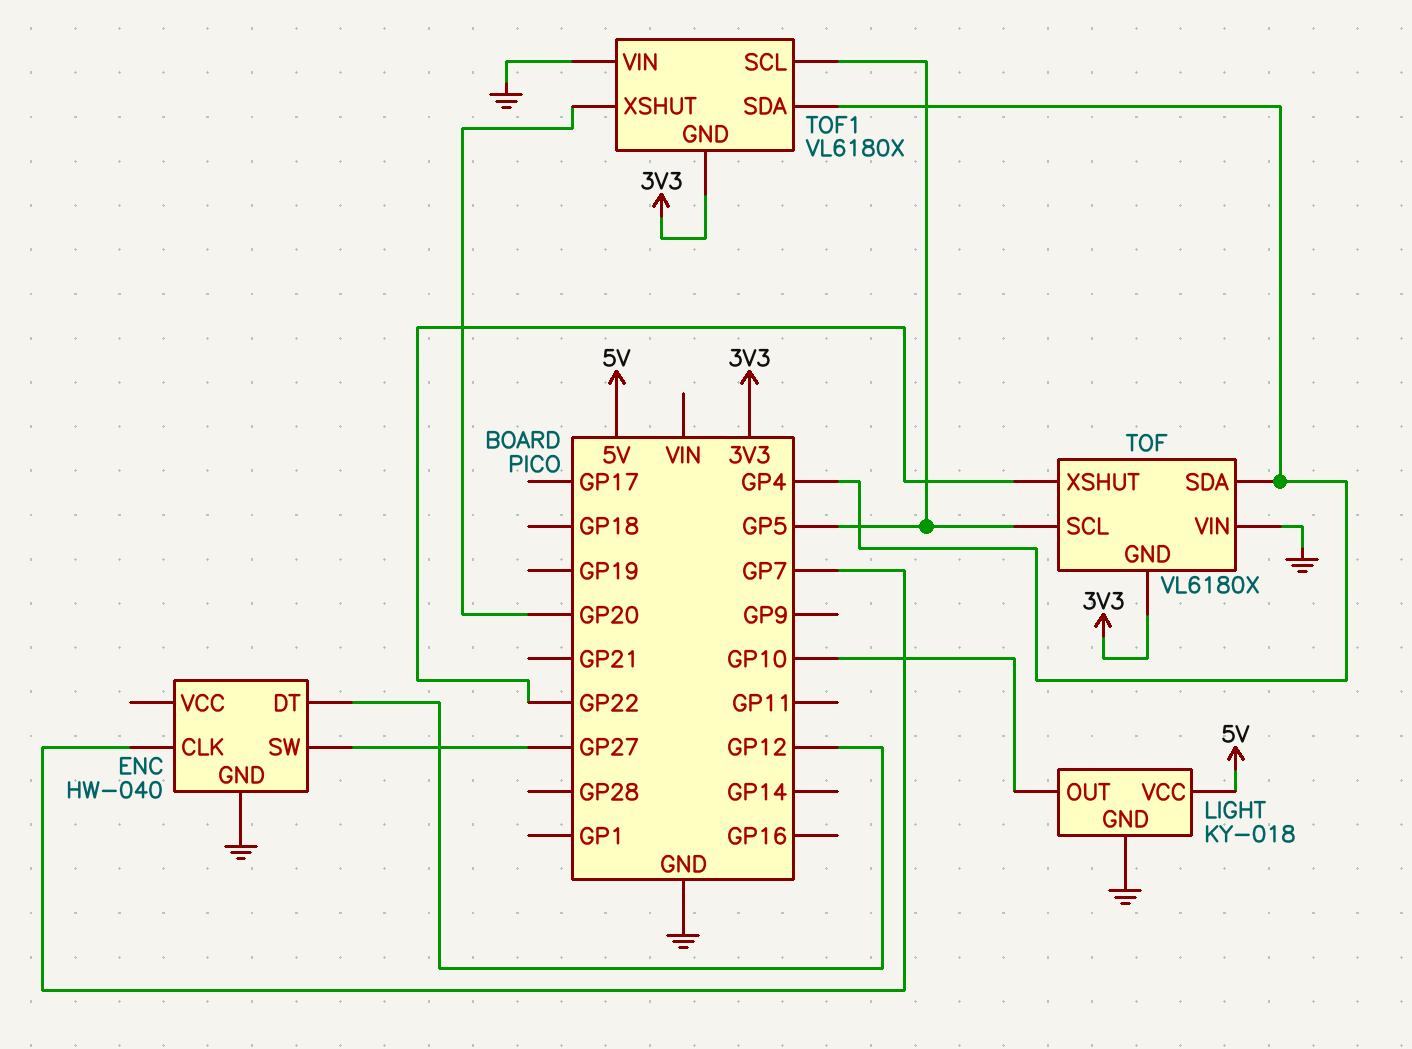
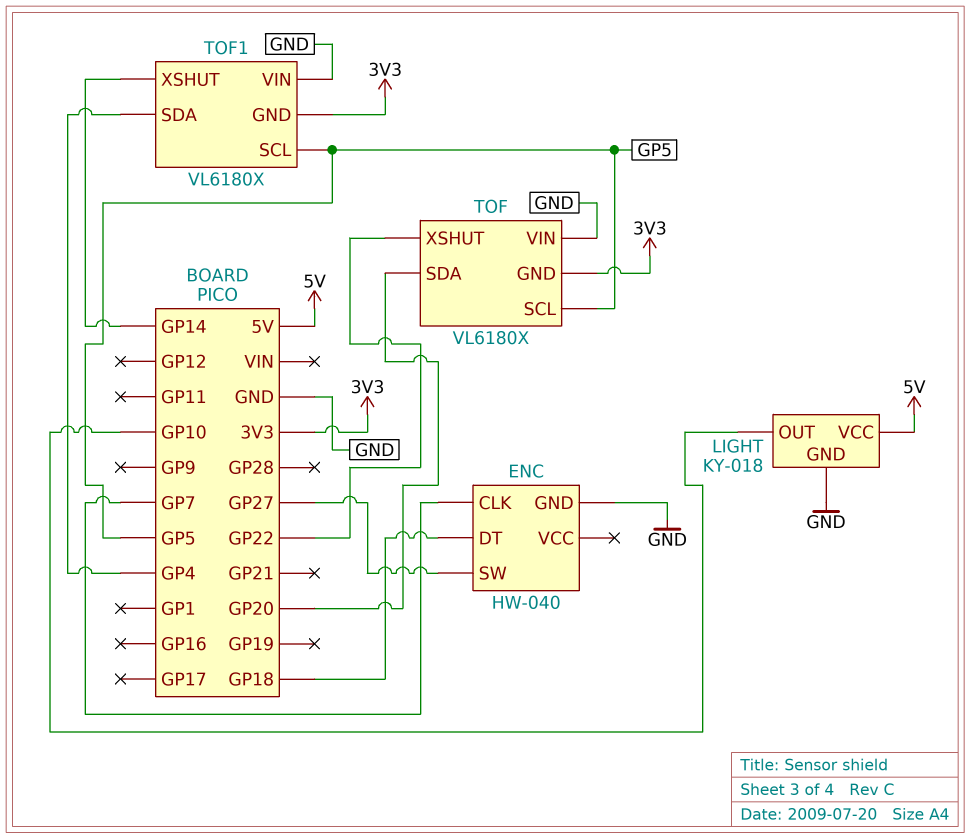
ENC pin DT: GP12 -> GP18
TOF pin SDA: GP4 -> GP20
TOF1 pin XSHUT: GP20 -> GP14

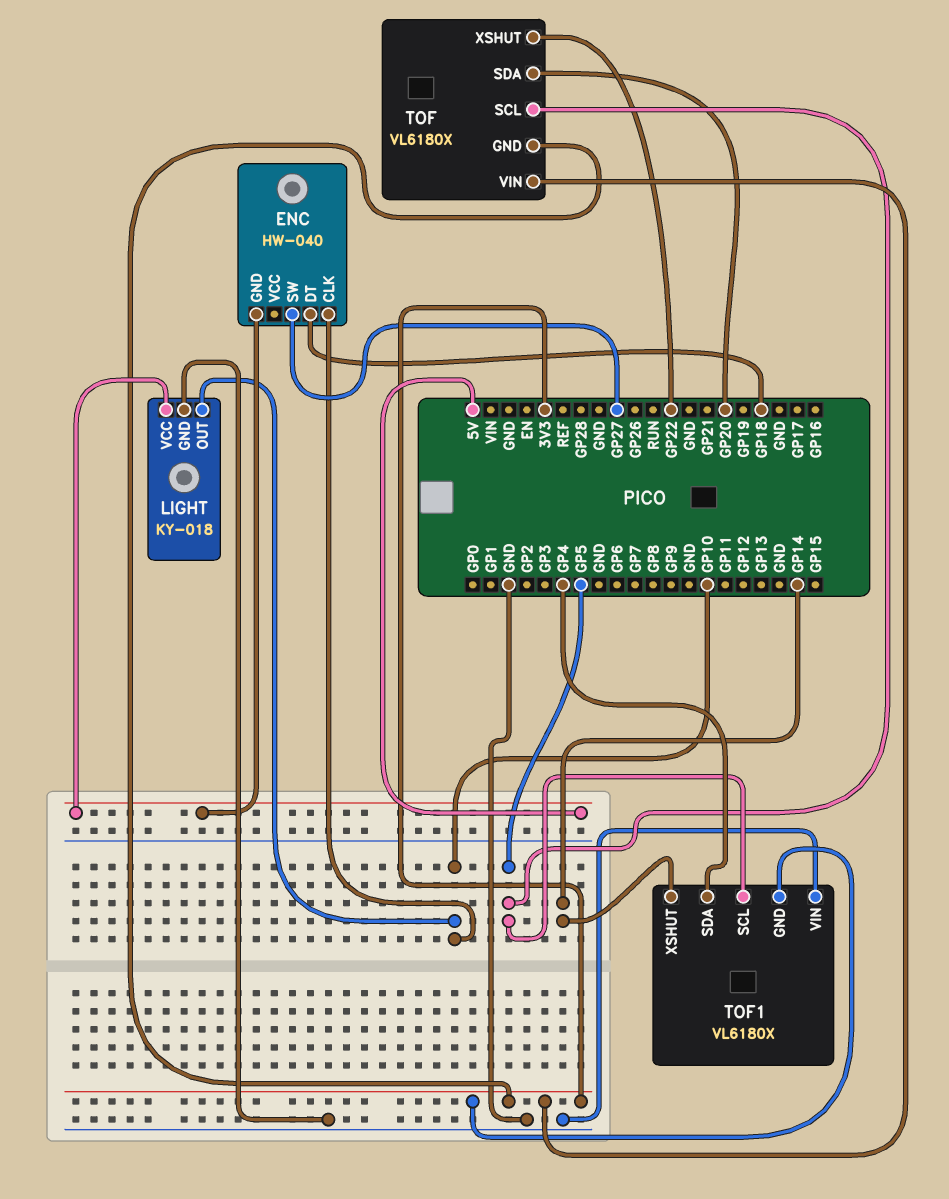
ENC pin CLK: GP7 -> GP10
ENC pin GND: GND -> 5V
TOF pin VIN: GND -> 3V3

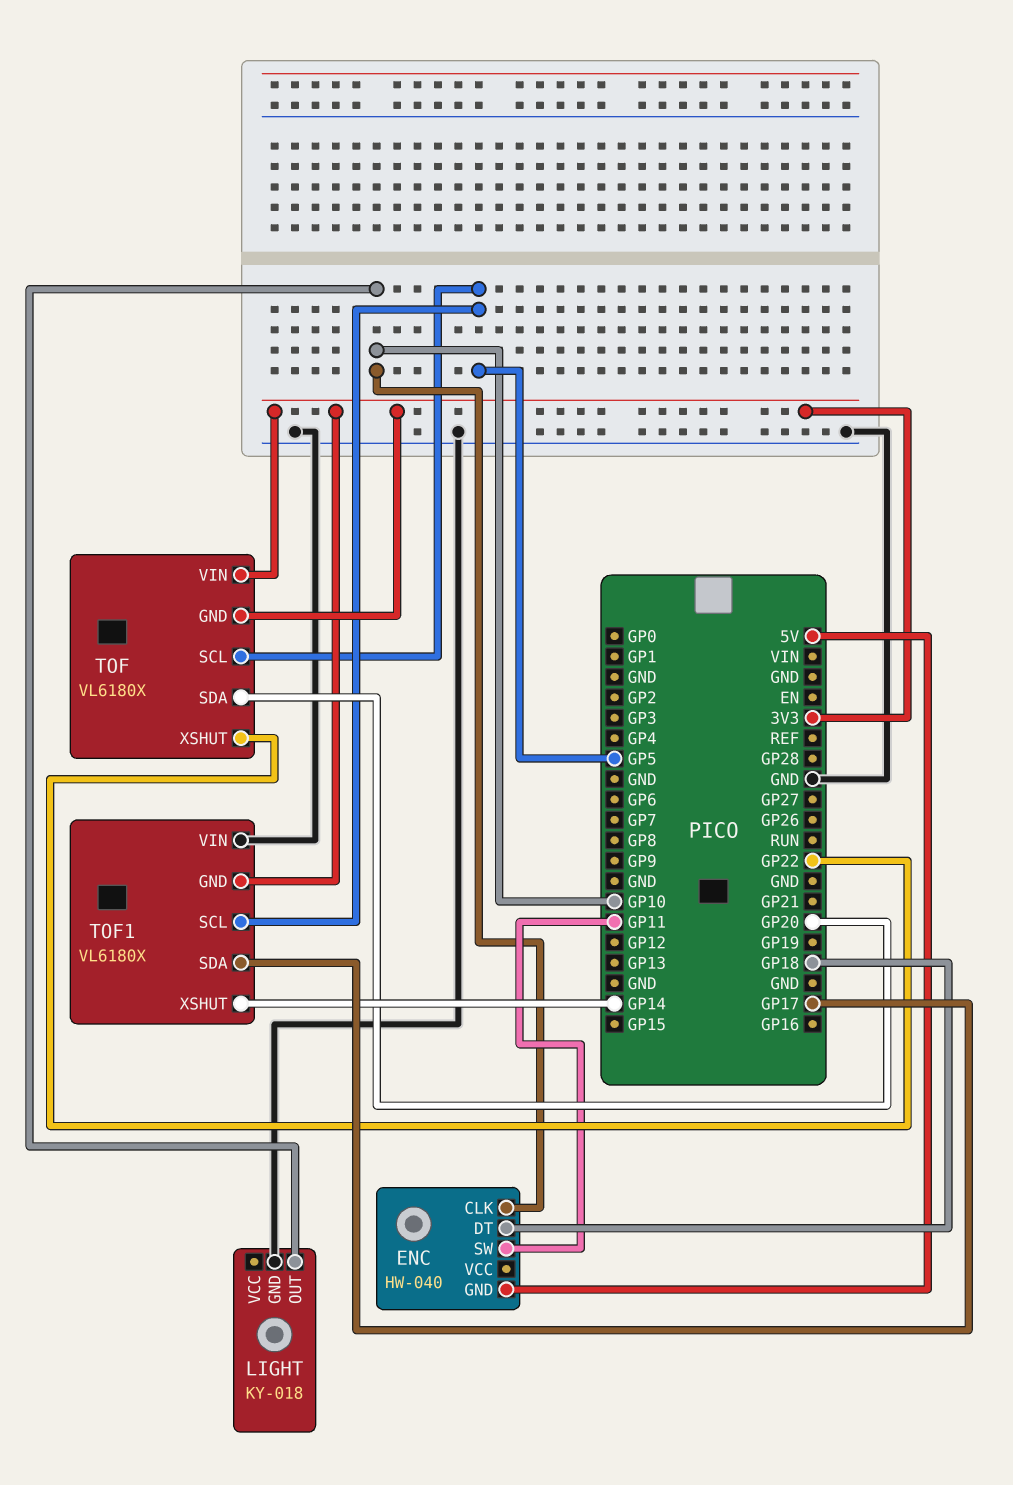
ENC pin SW: GP27 -> GP11
LIGHT pin VCC: 5V -> none
TOF1 pin SDA: GP4 -> GP17

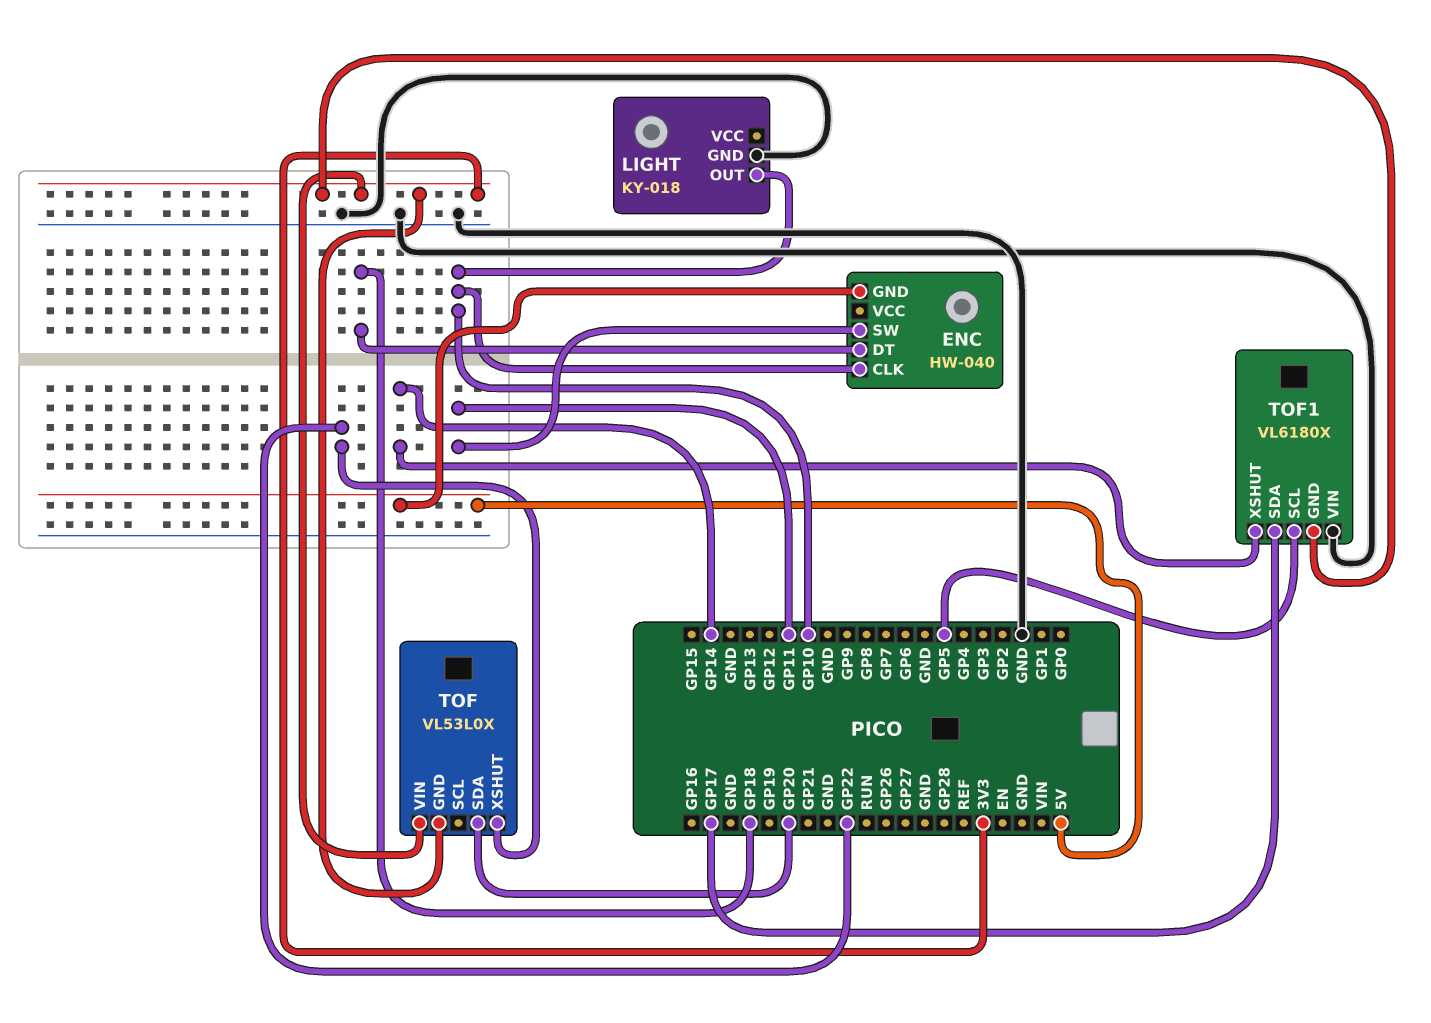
TOF: VL6180X -> VL53L0X
TOF pin SCL: GP5 -> none

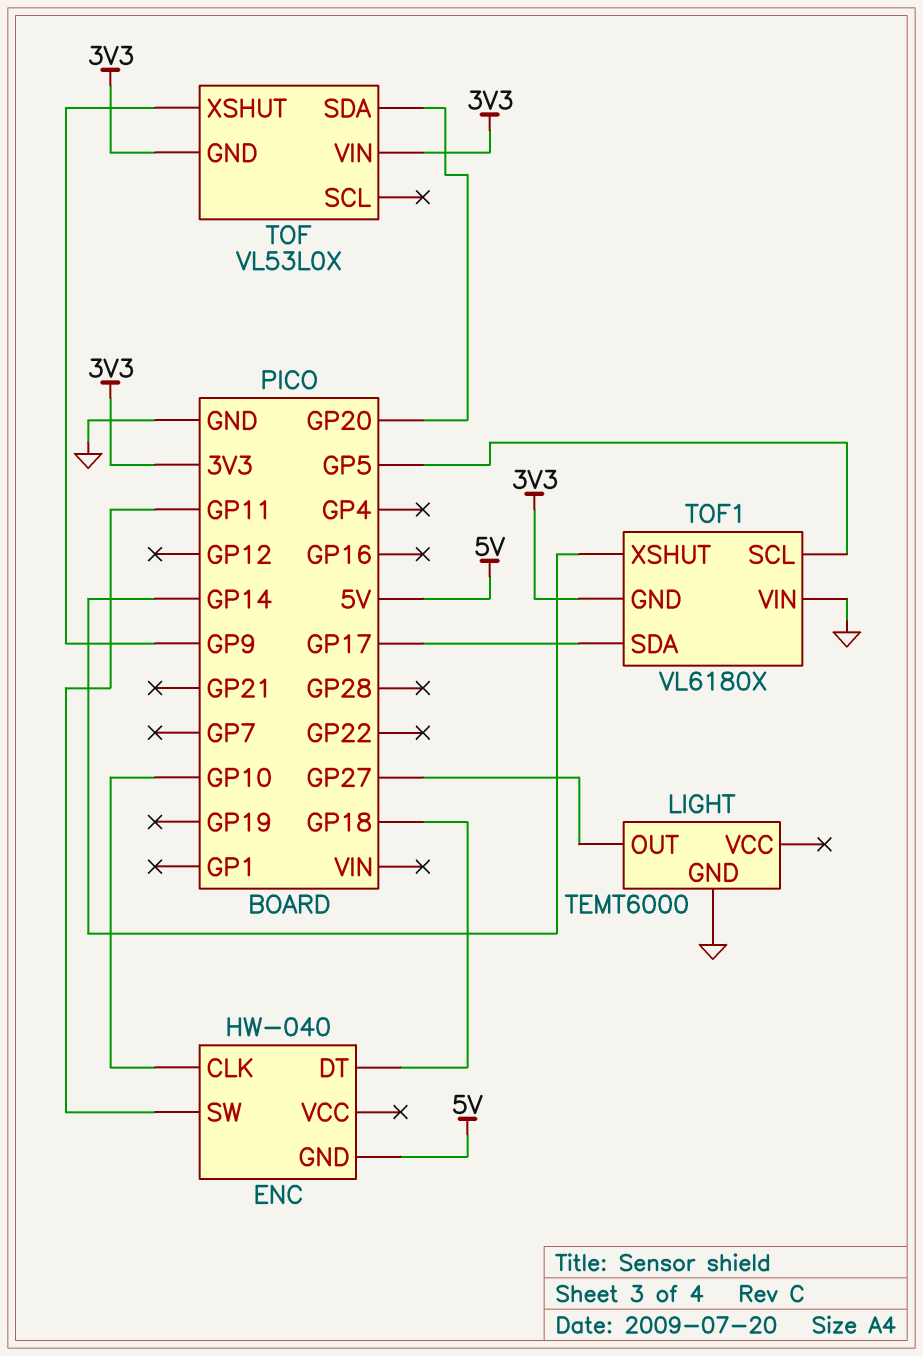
LIGHT: KY-018 -> TEMT6000
LIGHT pin OUT: GP10 -> GP27
TOF pin XSHUT: GP22 -> GP9

